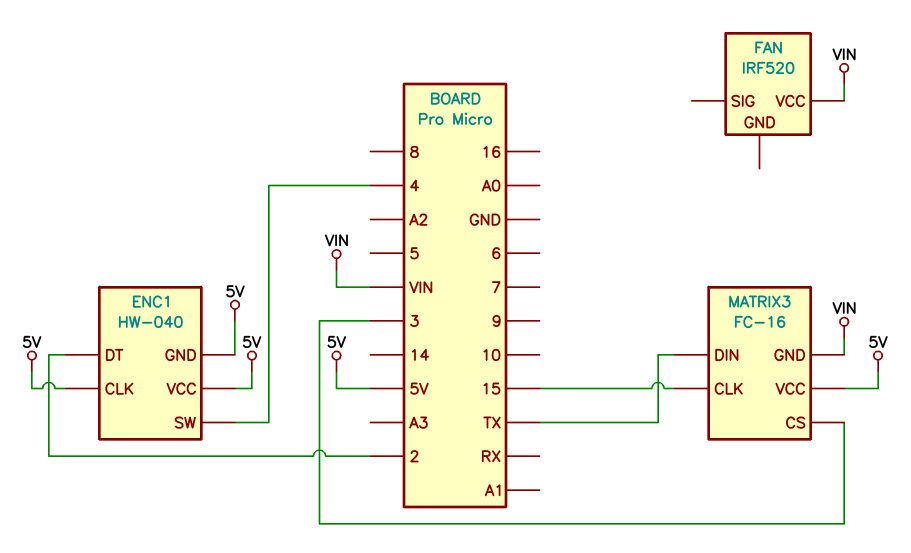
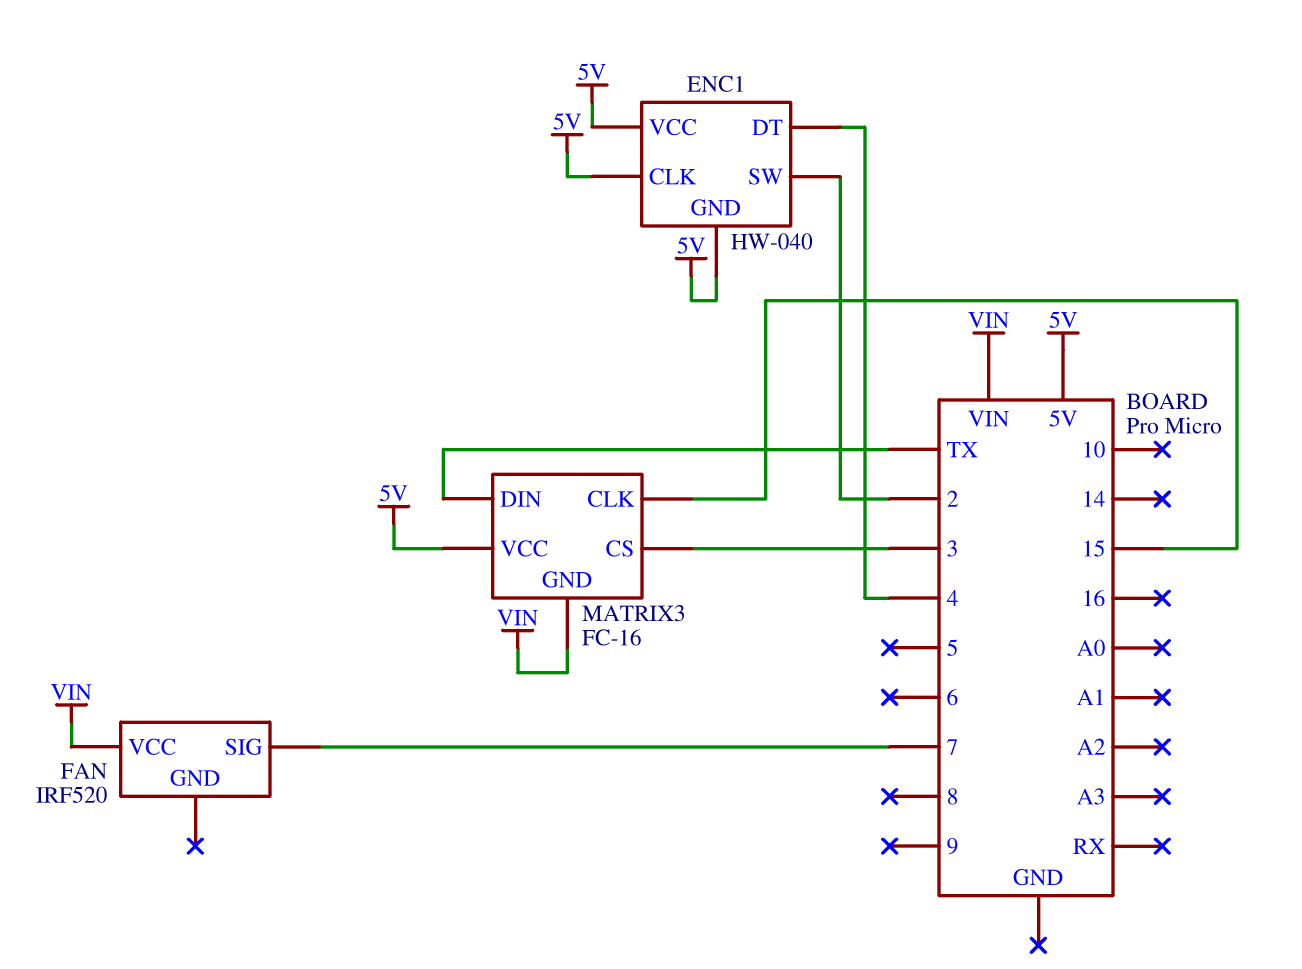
ENC1 pin DT: 2 -> 4
ENC1 pin SW: 4 -> 2
FAN pin SIG: none -> 7

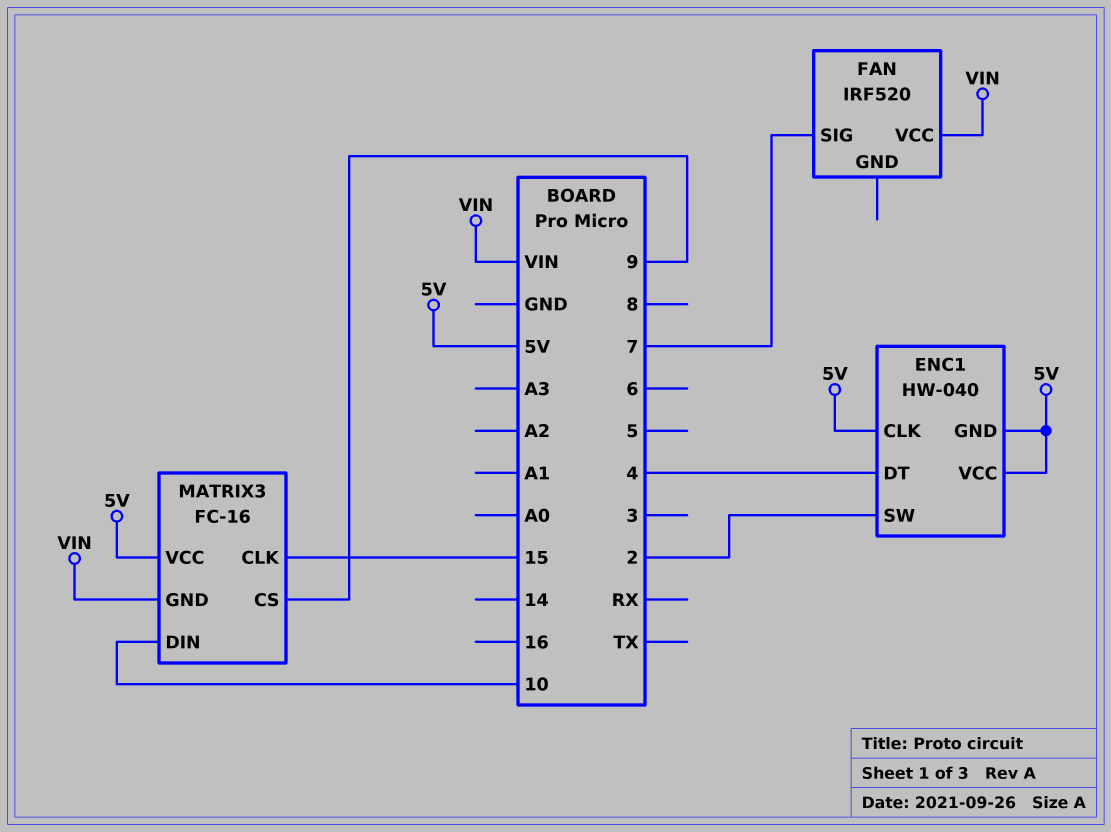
MATRIX3 pin CS: 3 -> 9
MATRIX3 pin DIN: TX -> 10

